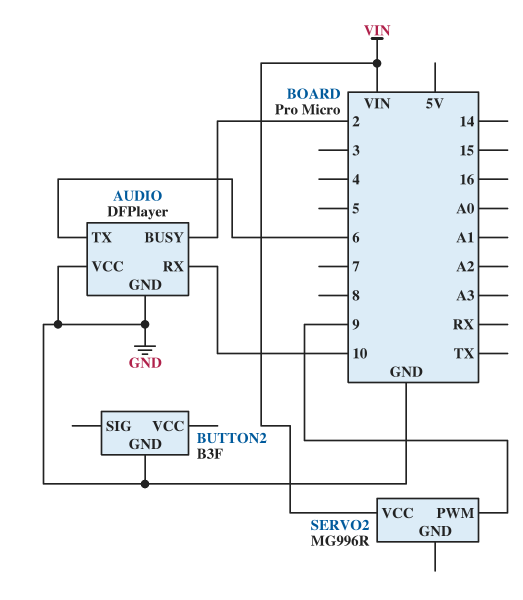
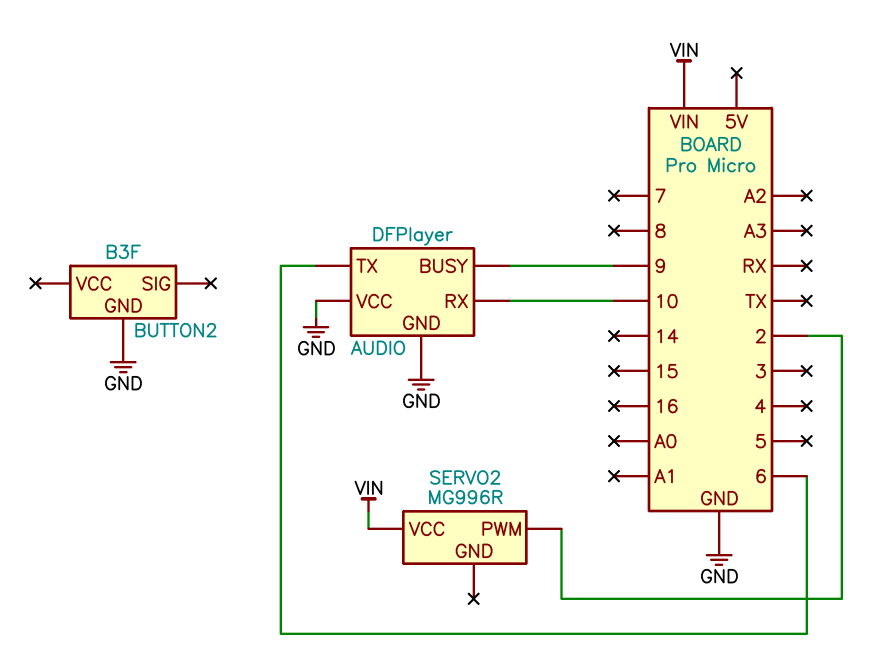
AUDIO pin BUSY: 2 -> 9
SERVO2 pin PWM: 9 -> 2

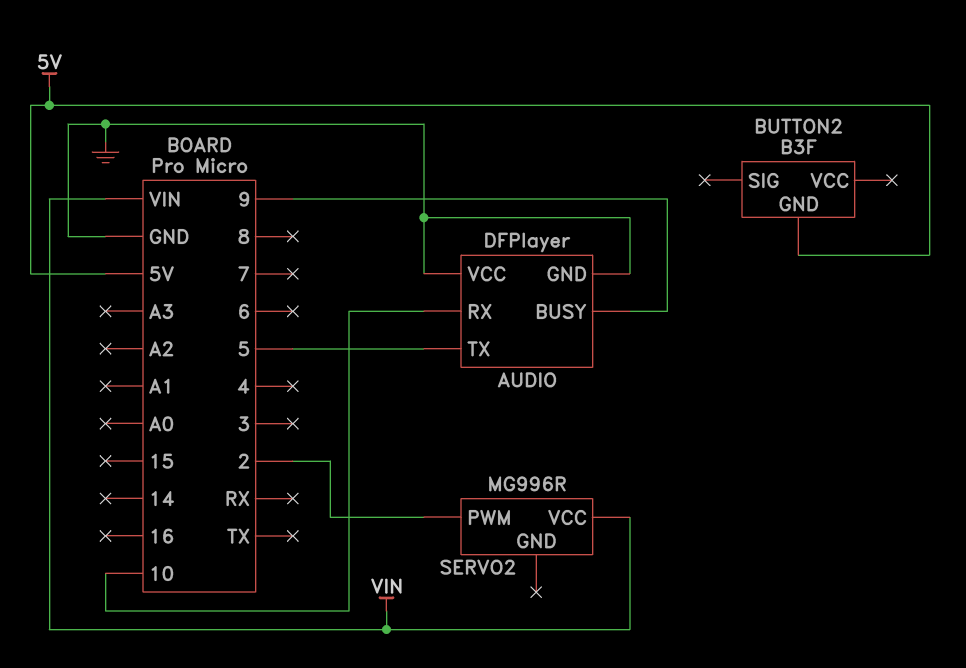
AUDIO pin TX: 6 -> 5
BUTTON2 pin GND: GND -> 5V

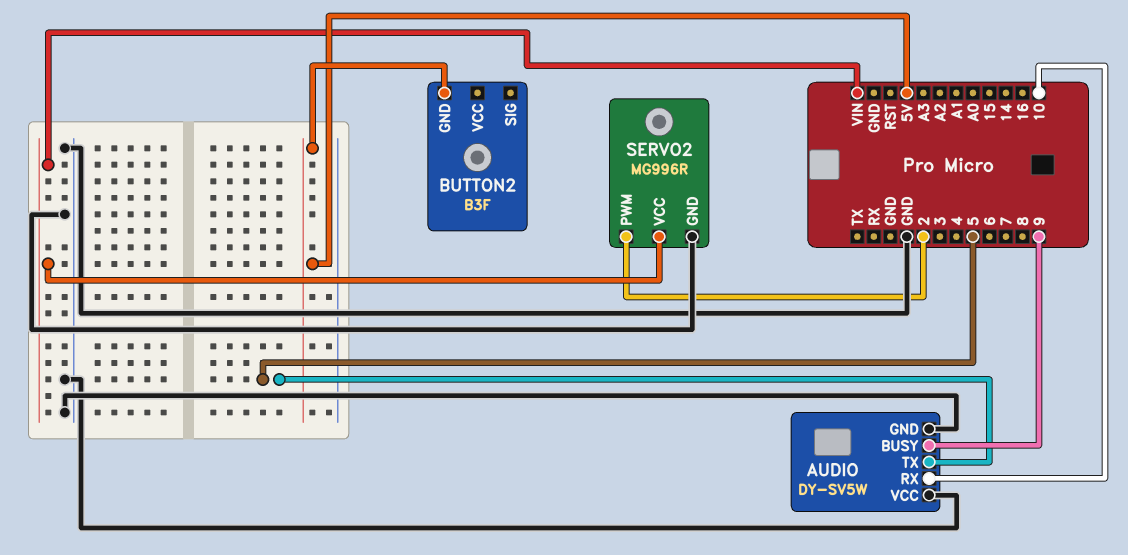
AUDIO: DFPlayer -> DY-SV5W
SERVO2 pin GND: none -> GND

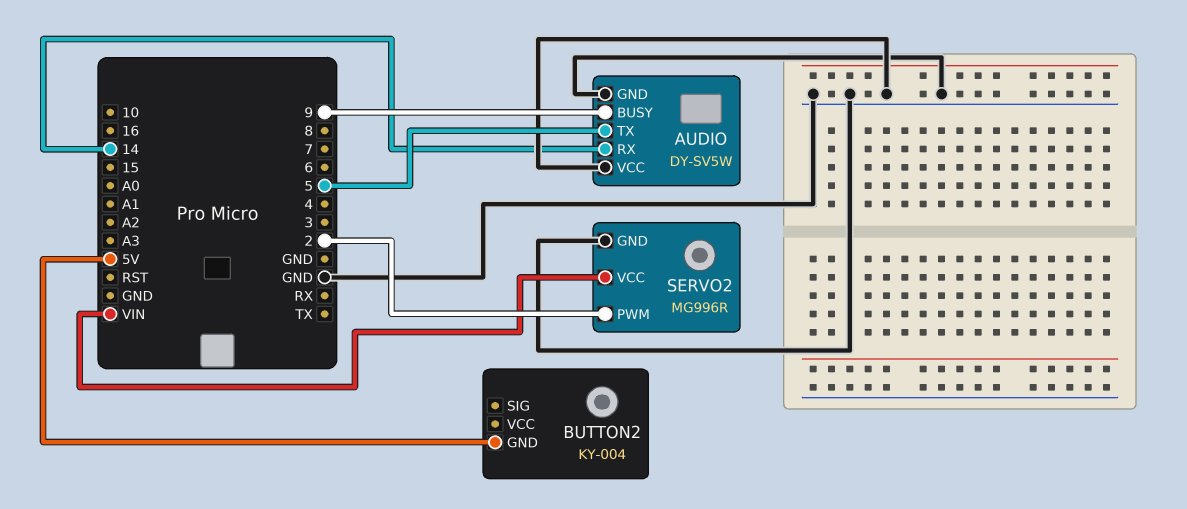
AUDIO pin RX: 10 -> 14
BUTTON2: B3F -> KY-004

